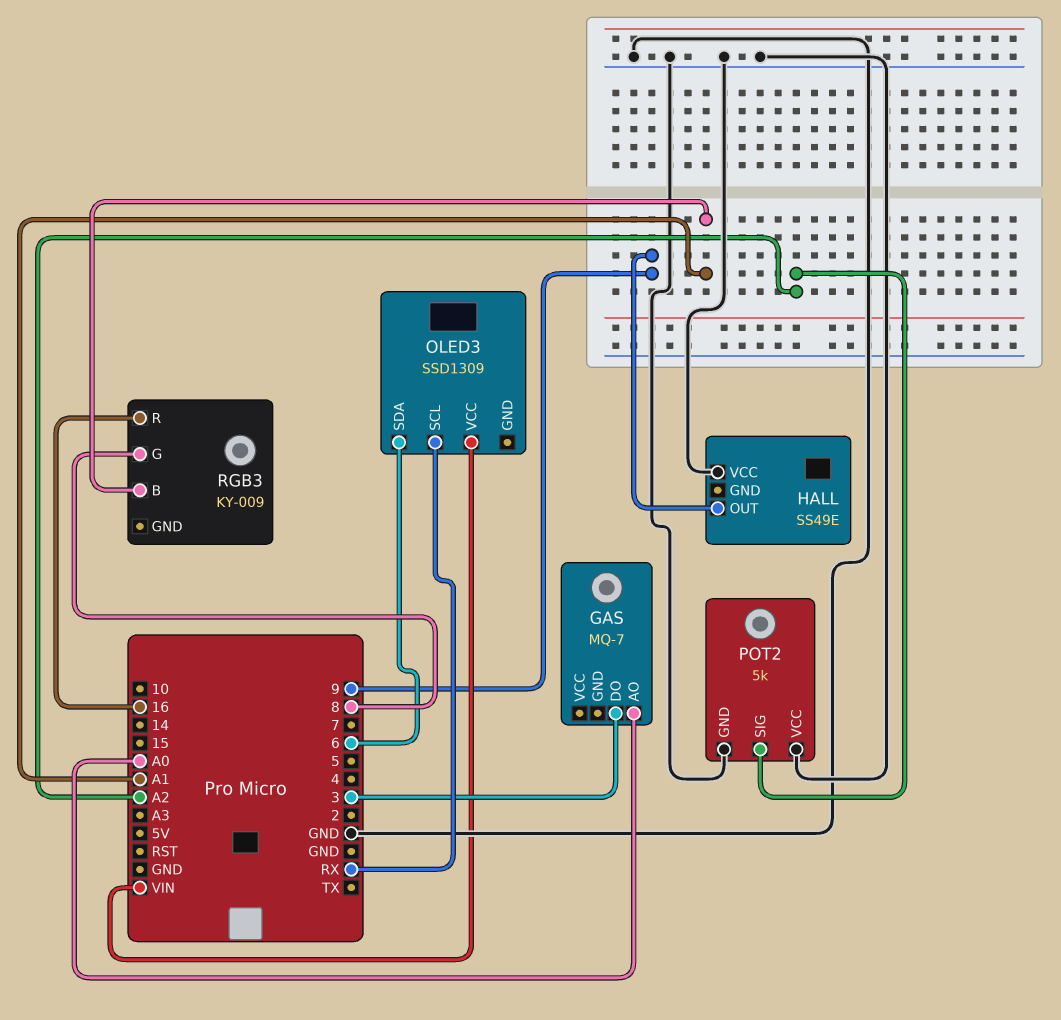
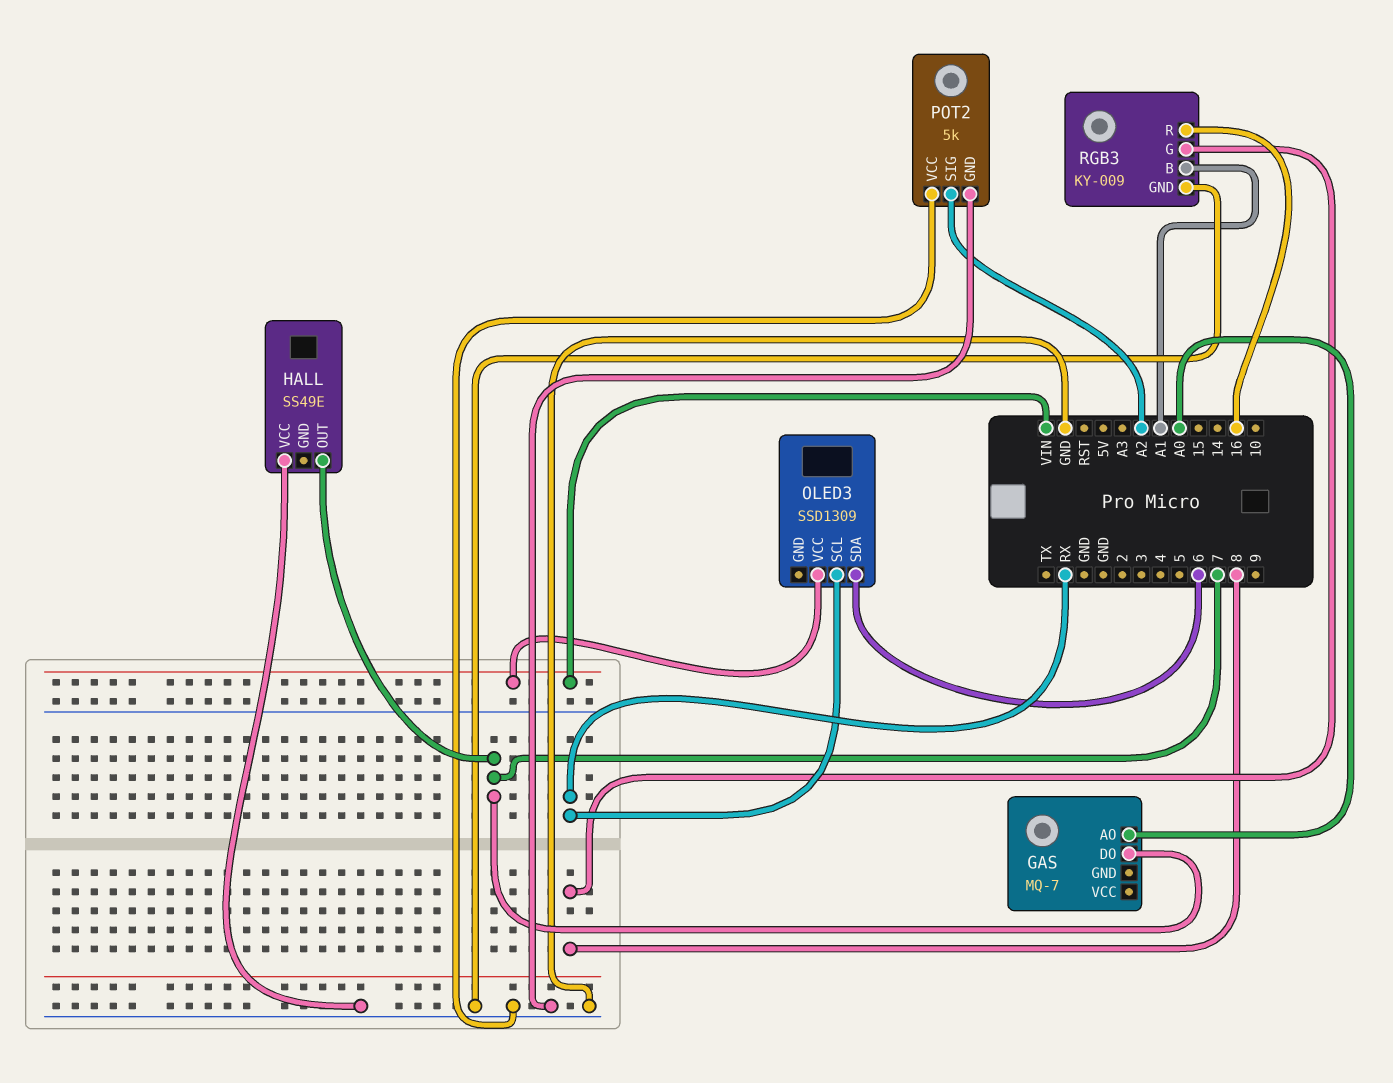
GAS pin DO: 3 -> 7
HALL pin OUT: 9 -> 7
RGB3 pin GND: none -> GND

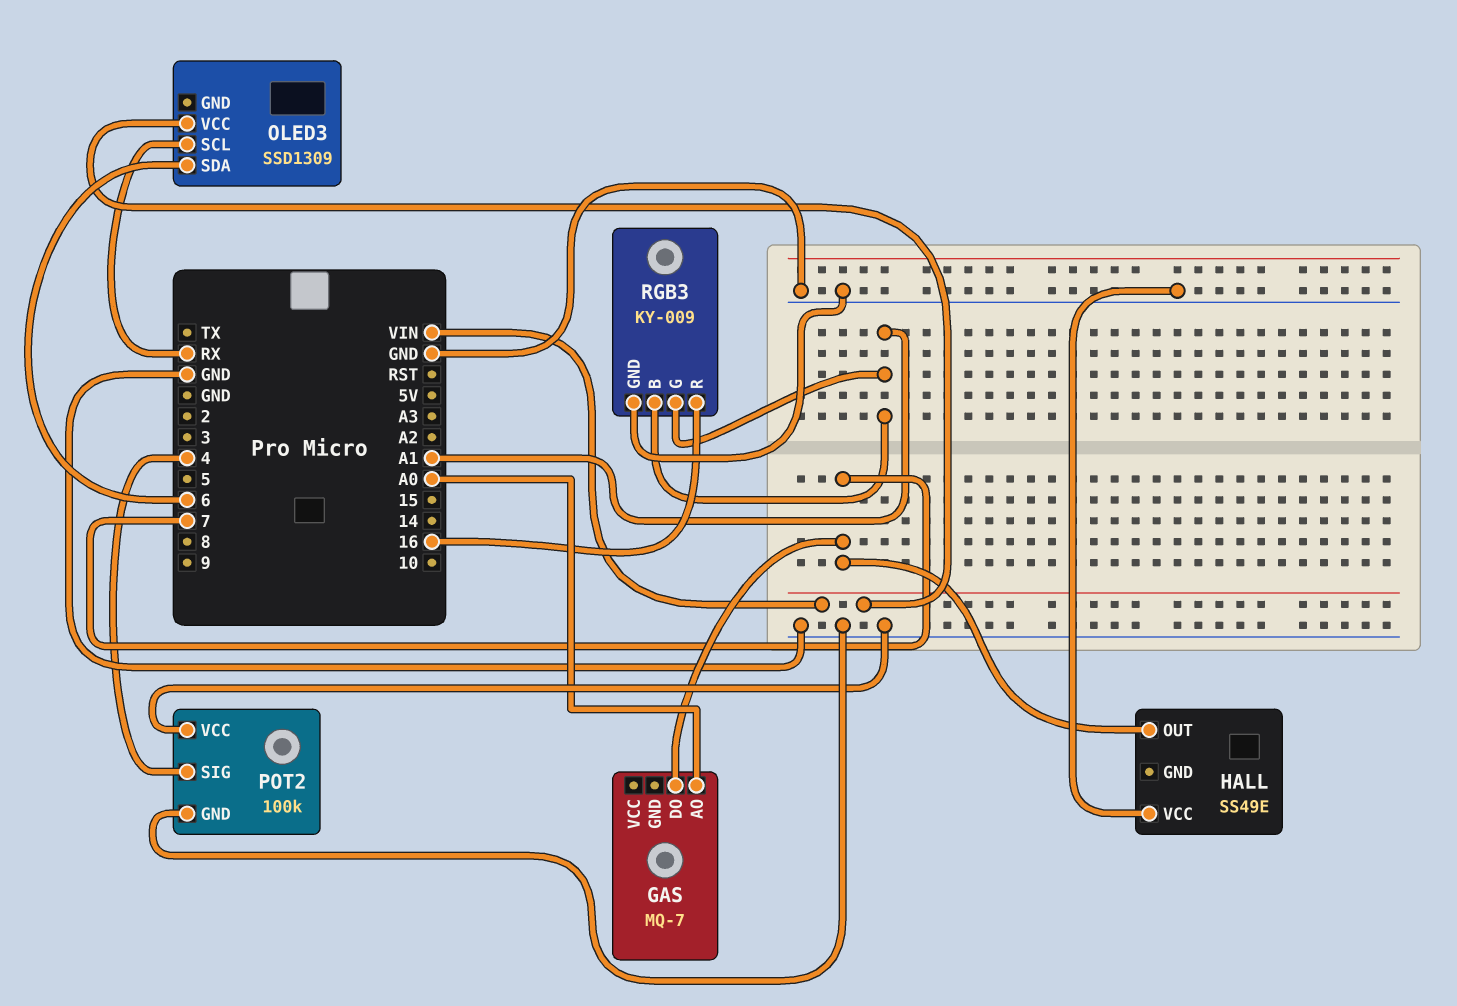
POT2: 5k -> 100k
POT2 pin SIG: A2 -> 4
RGB3 pin G: 8 -> A1

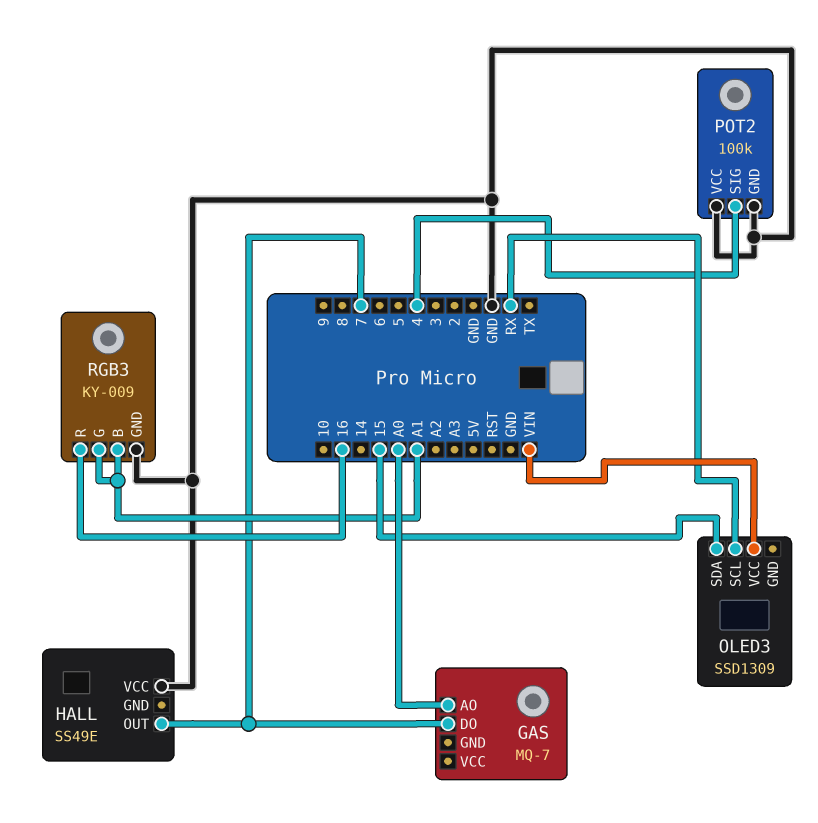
OLED3 pin SDA: 6 -> 15

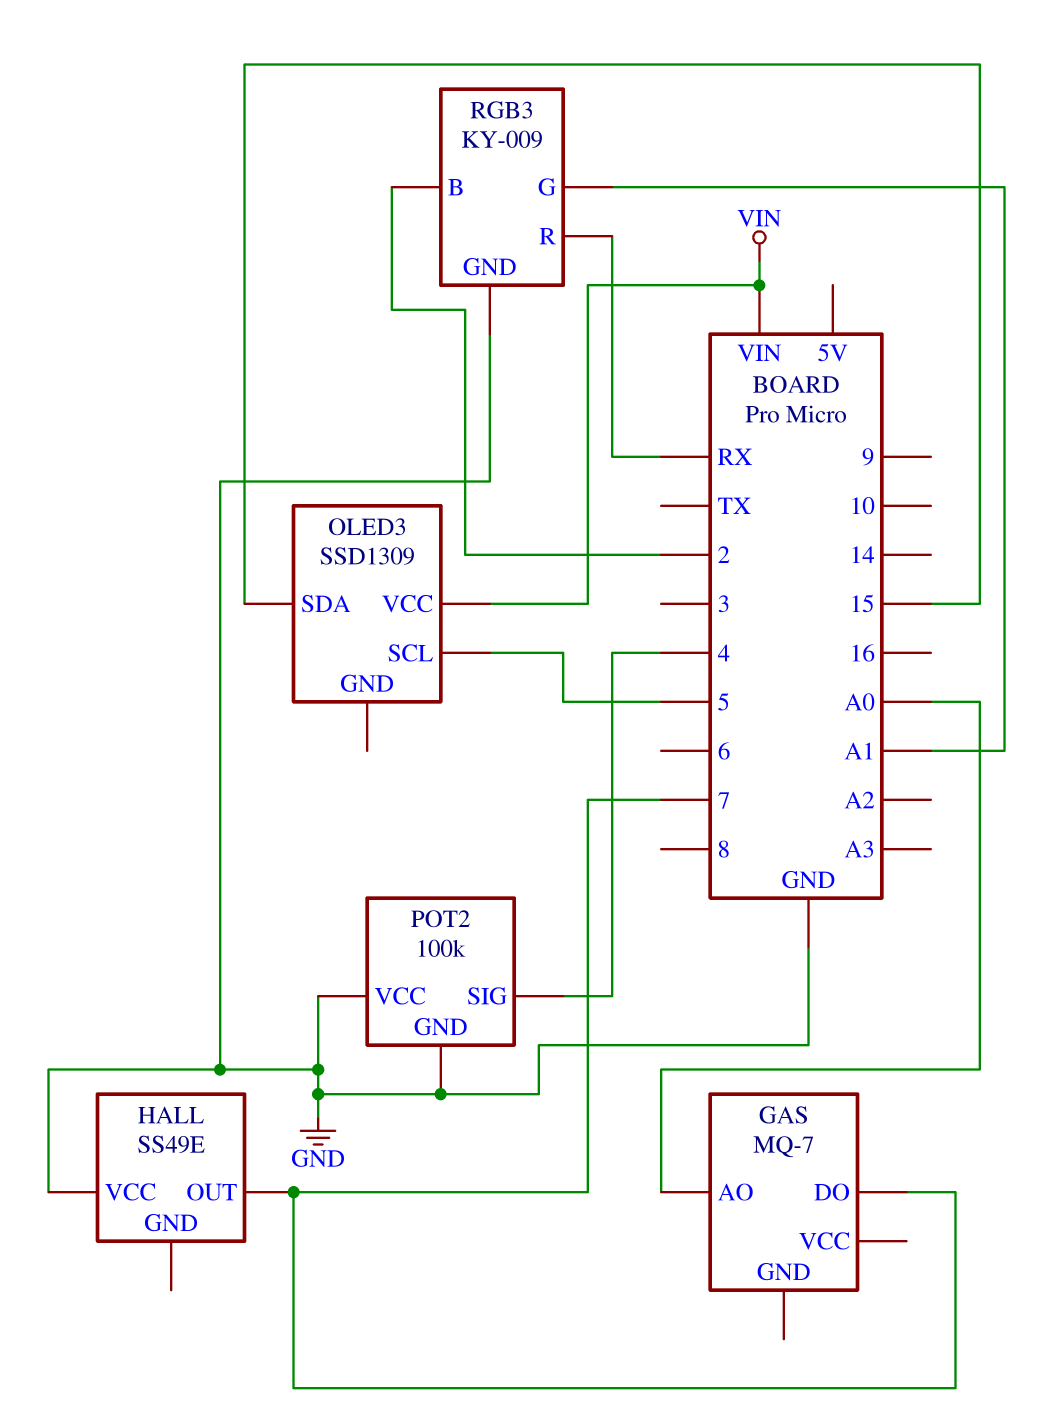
OLED3 pin SCL: RX -> 5
RGB3 pin B: A1 -> 2
RGB3 pin R: 16 -> RX

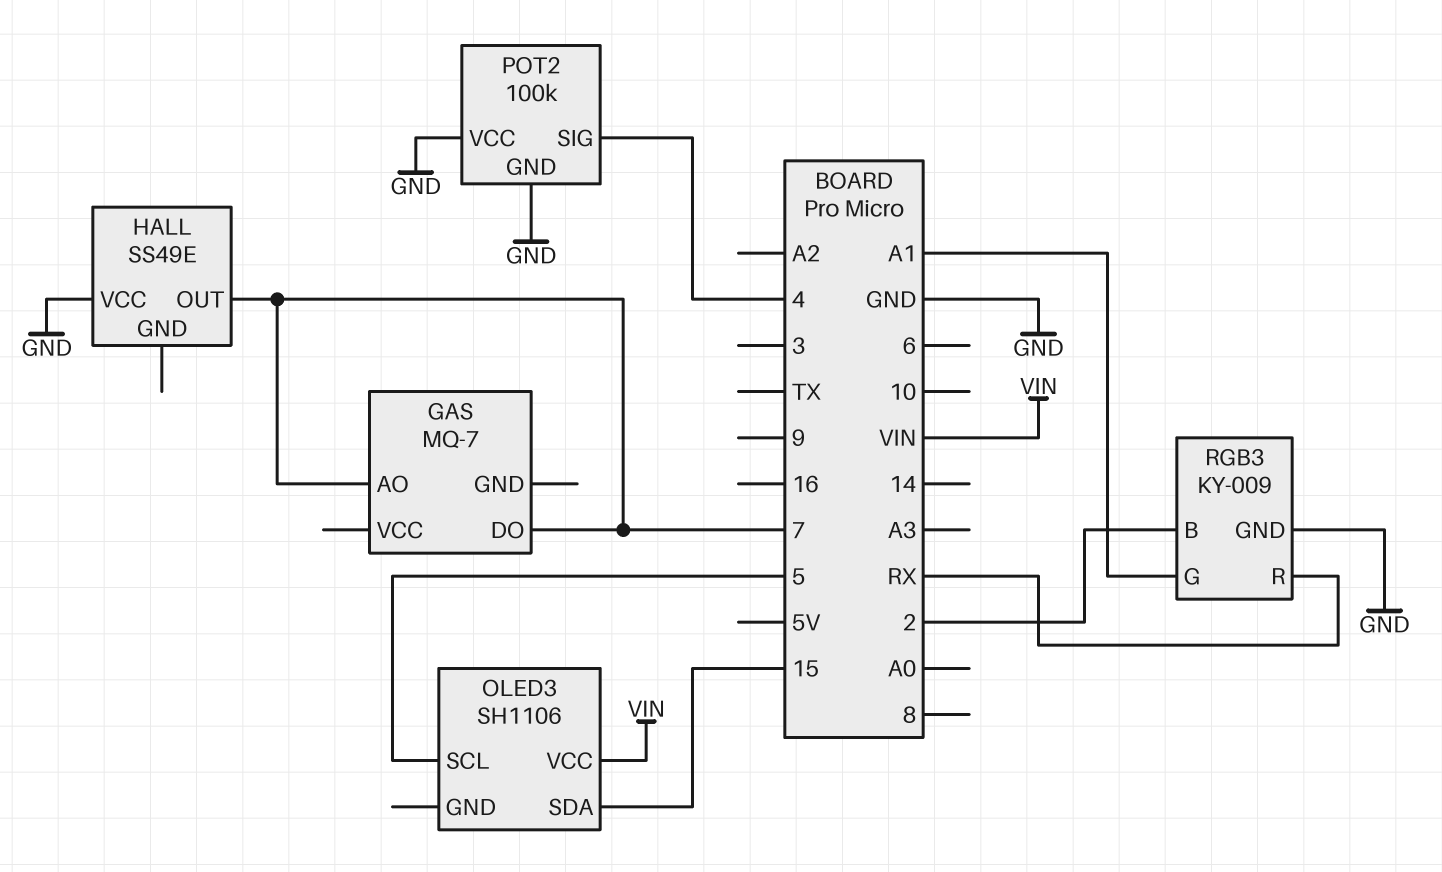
GAS pin AO: A0 -> 7
OLED3: SSD1309 -> SH1106

